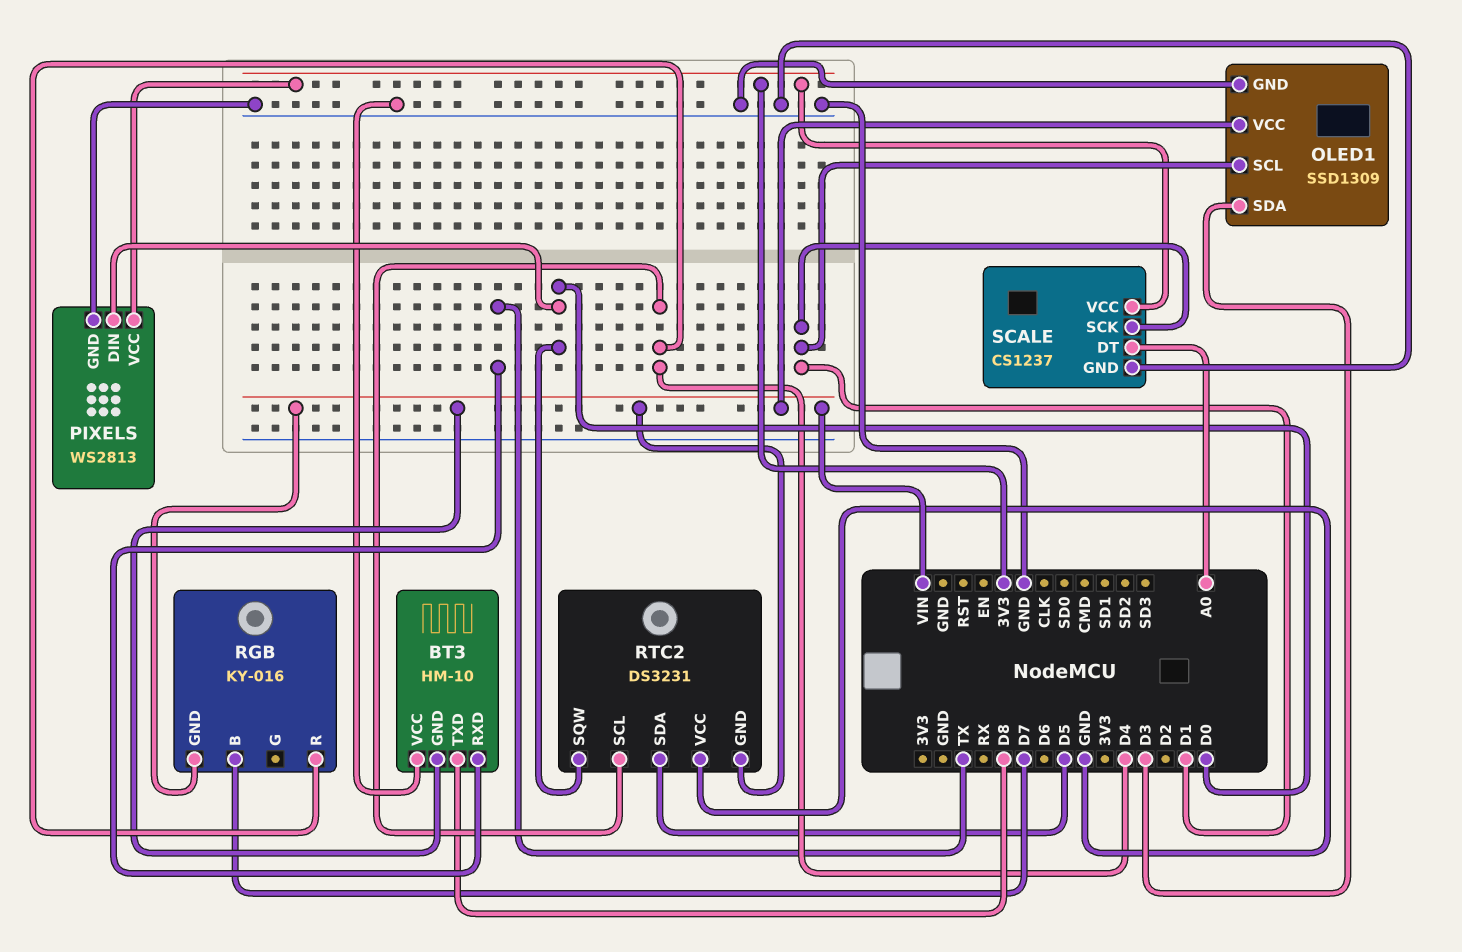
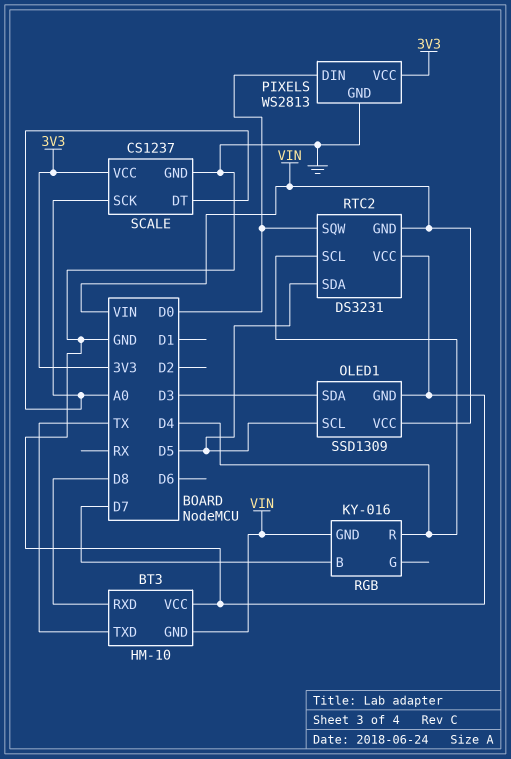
BT3 pin RXD: TX -> D8
BT3 pin TXD: D8 -> TX
OLED1 pin SCL: D1 -> D5
SCALE pin SCK: D1 -> A0

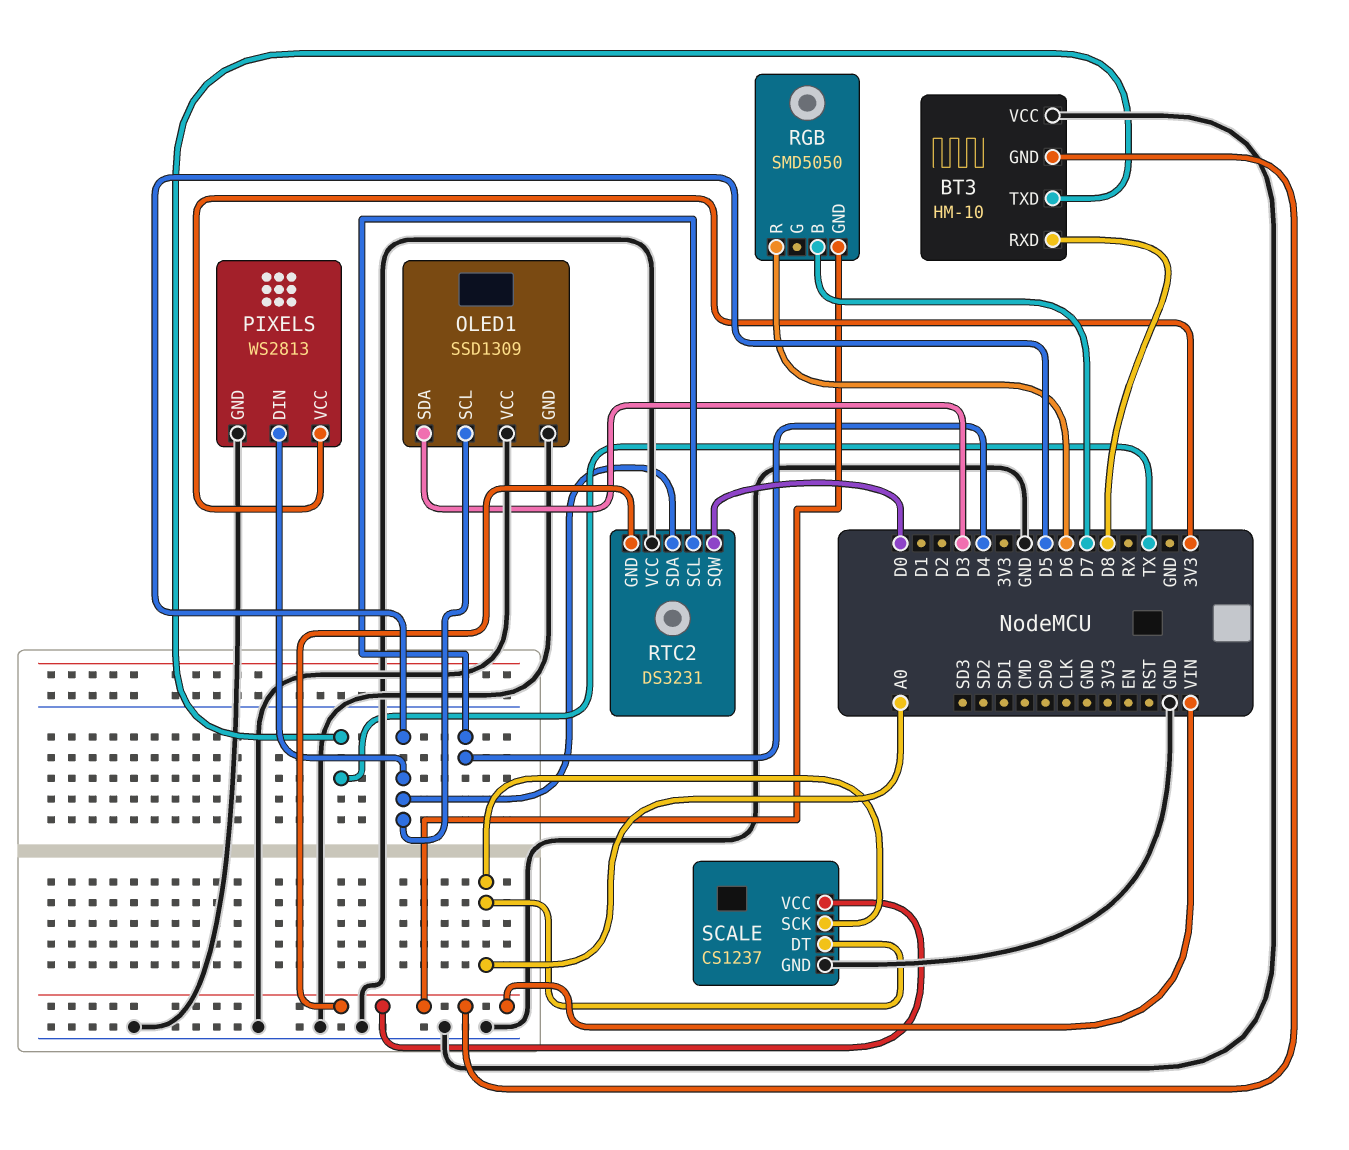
OLED1 pin VCC: VIN -> GND
PIXELS pin DIN: D0 -> D5
RGB: KY-016 -> SMD5050
RGB pin R: D4 -> D6
SCALE pin VCC: 3V3 -> VIN

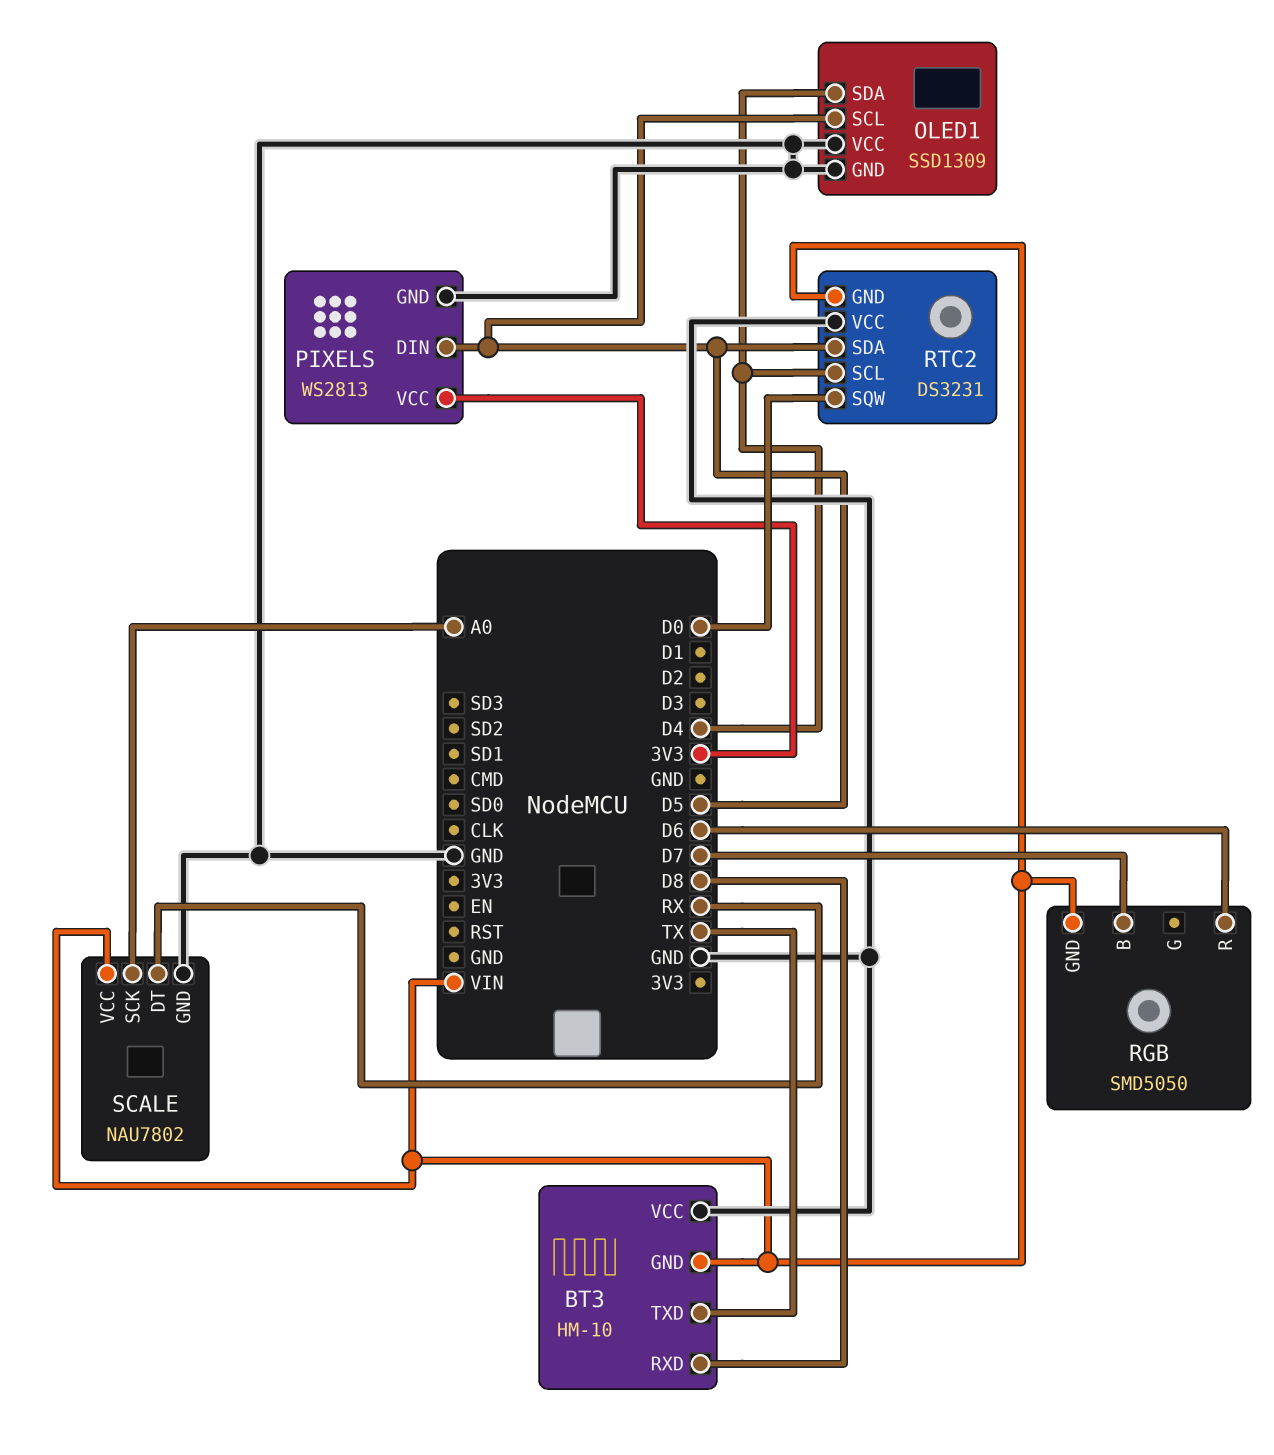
OLED1 pin SDA: D3 -> D4
SCALE: CS1237 -> NAU7802
SCALE pin DT: A0 -> RX

